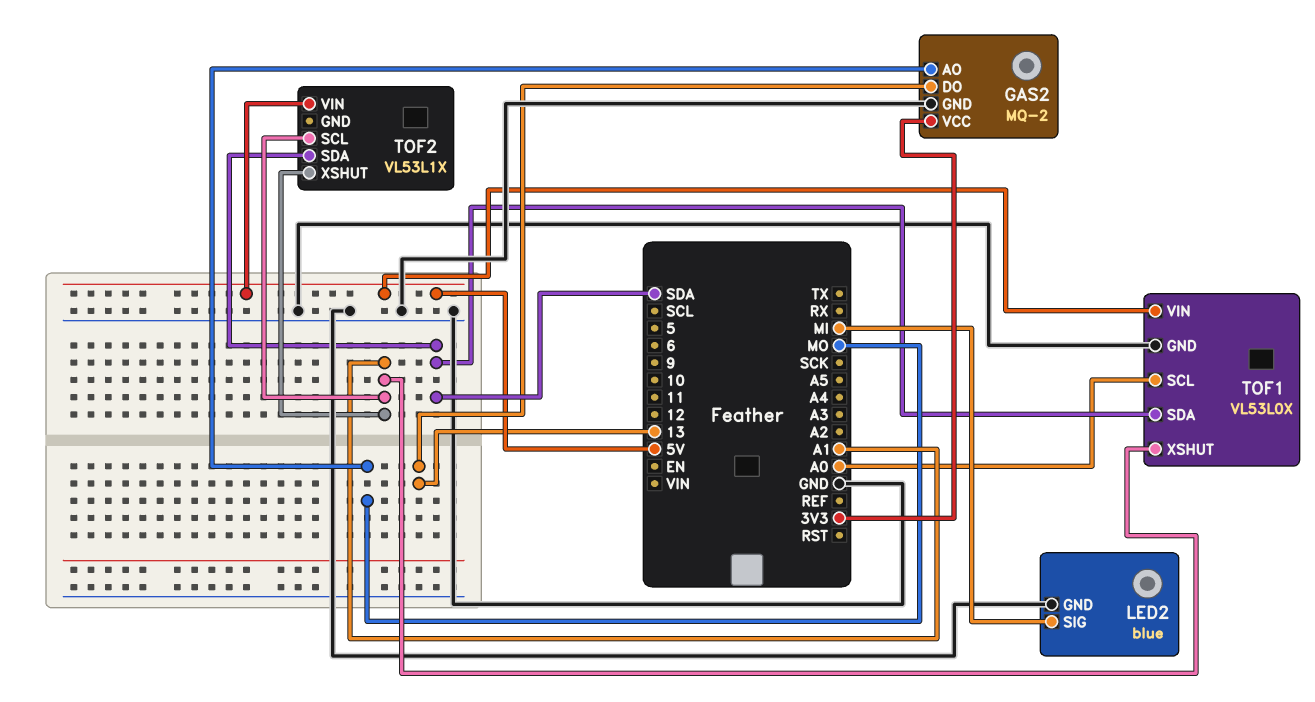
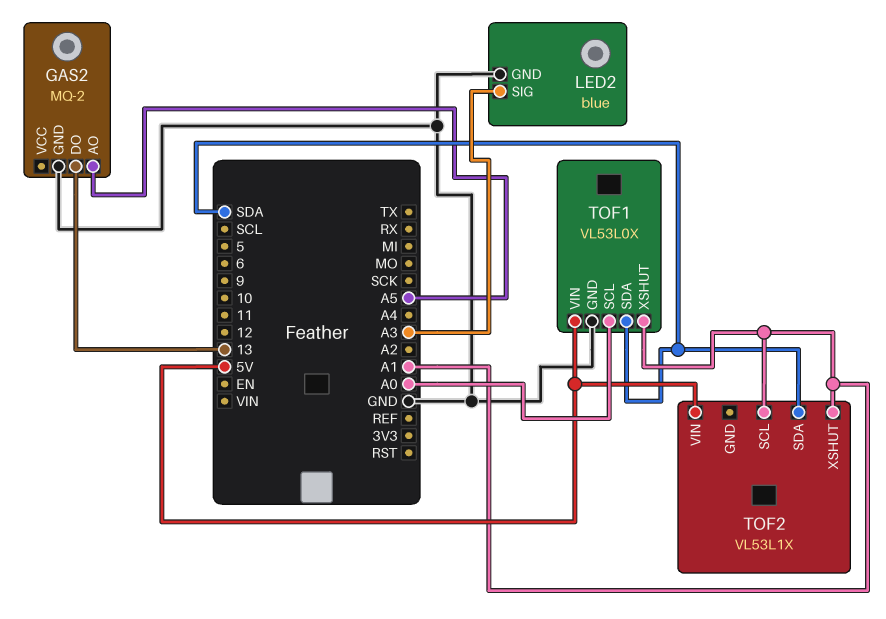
GAS2 pin AO: MO -> A5
GAS2 pin VCC: 3V3 -> none
LED2 pin SIG: MI -> A3

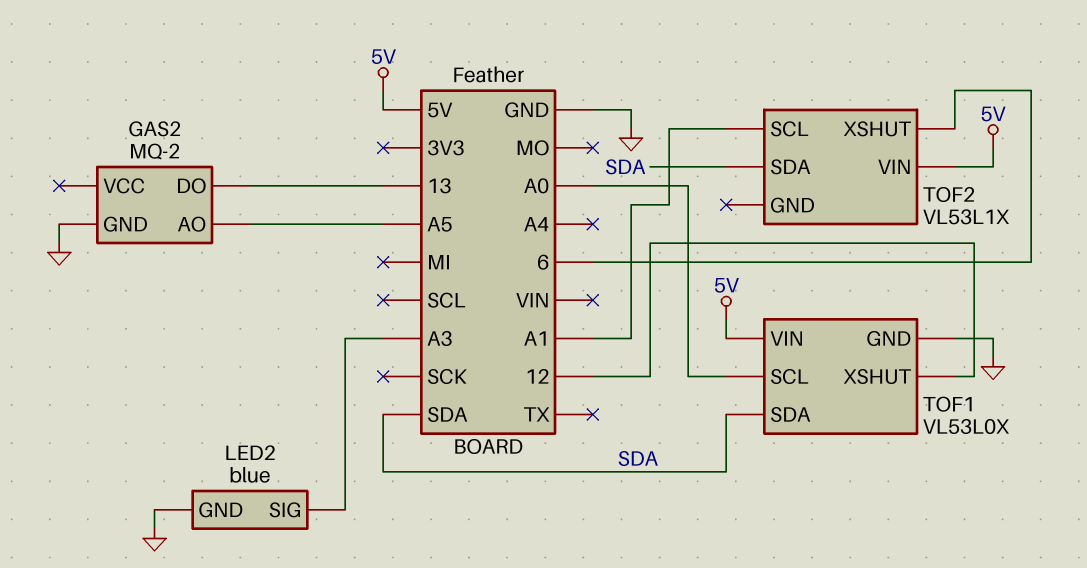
TOF1 pin XSHUT: A1 -> 12
TOF2 pin XSHUT: A1 -> 6

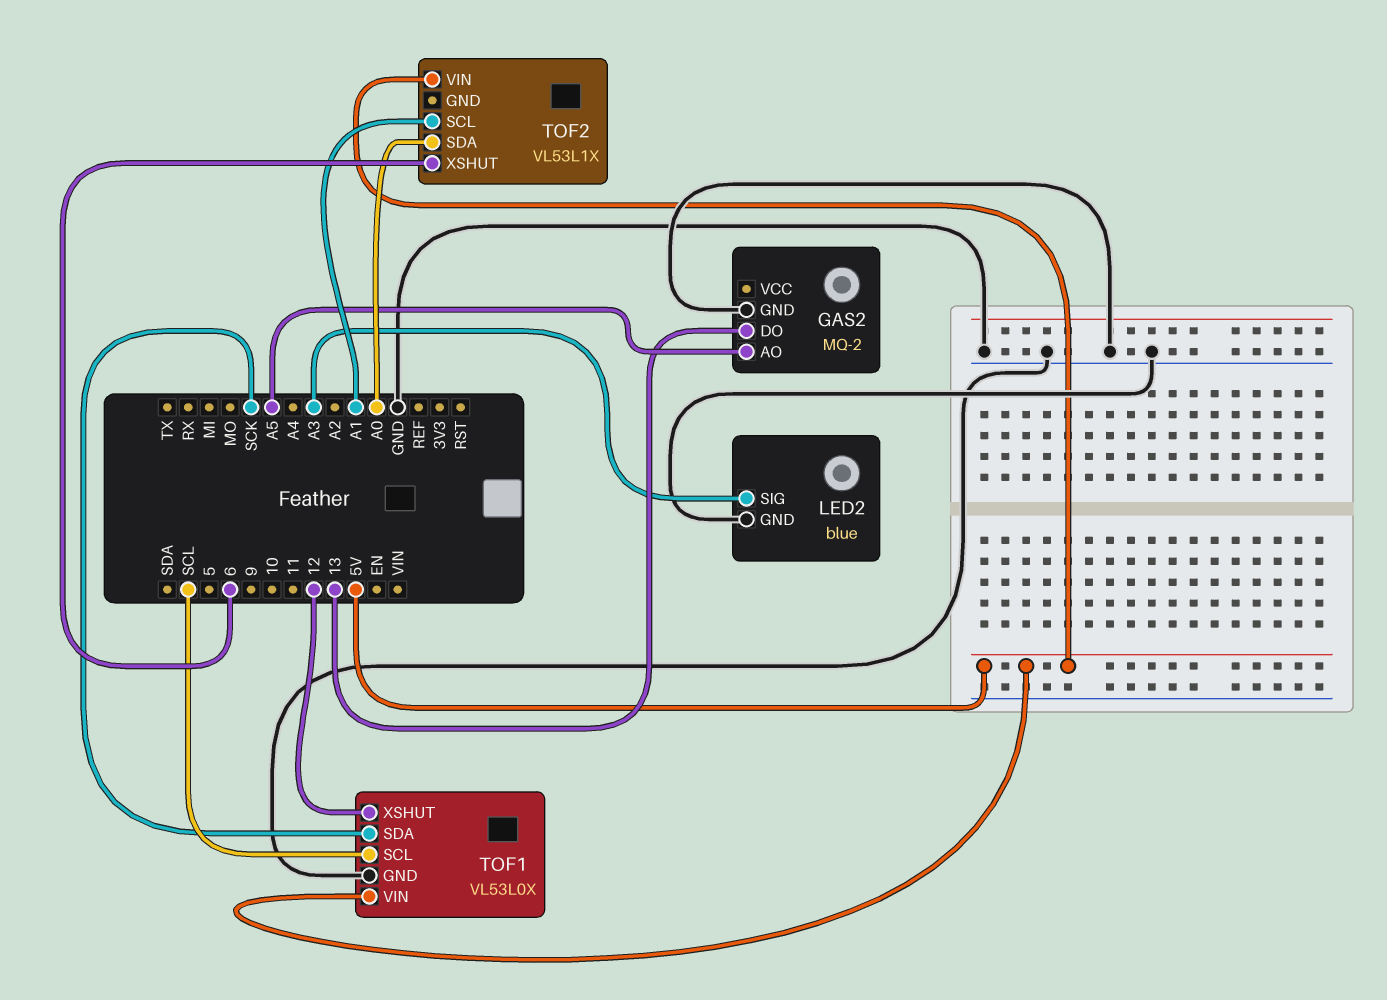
TOF1 pin SCL: A0 -> SCL
TOF1 pin SDA: SDA -> SCK
TOF2 pin SDA: SDA -> A0

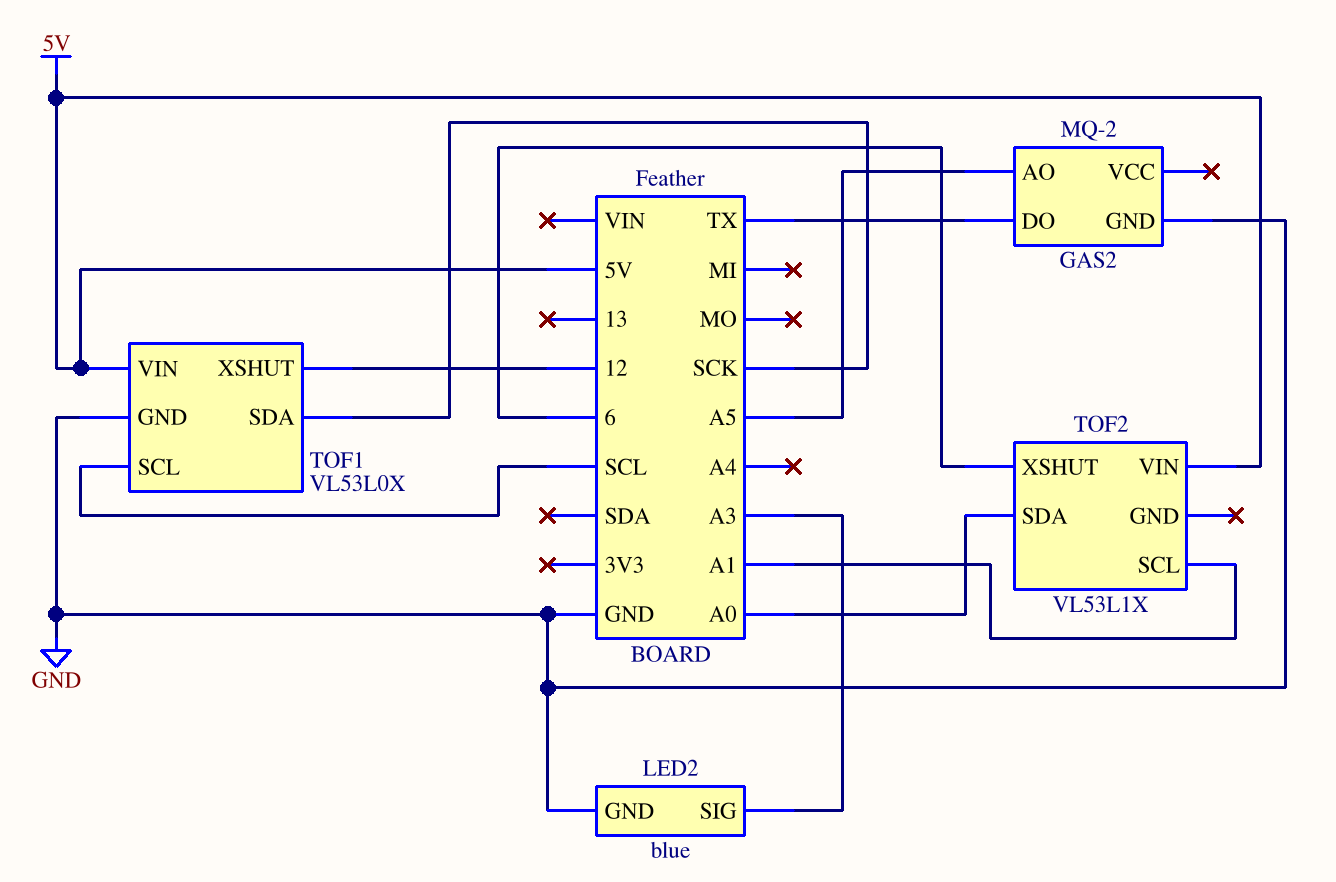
GAS2 pin DO: 13 -> TX

